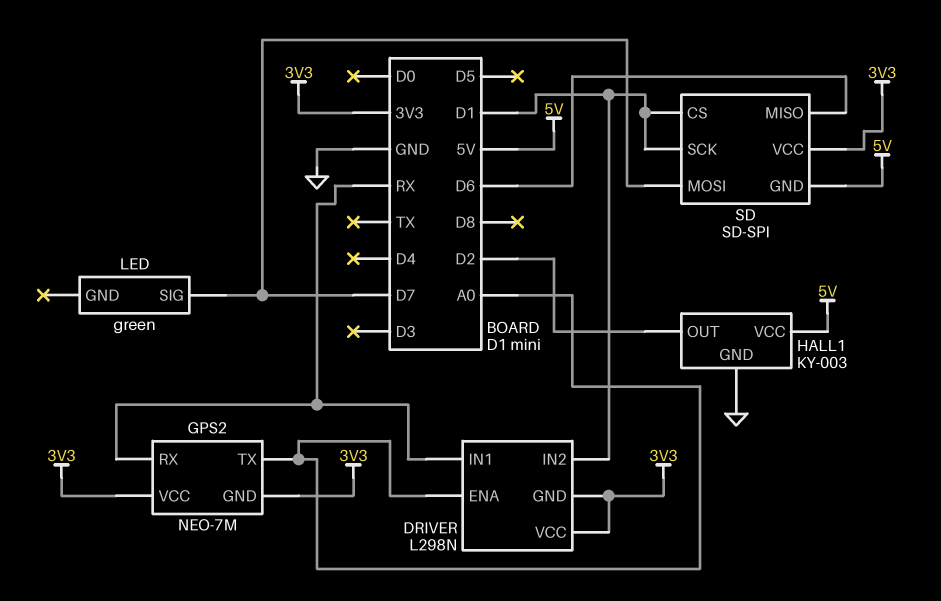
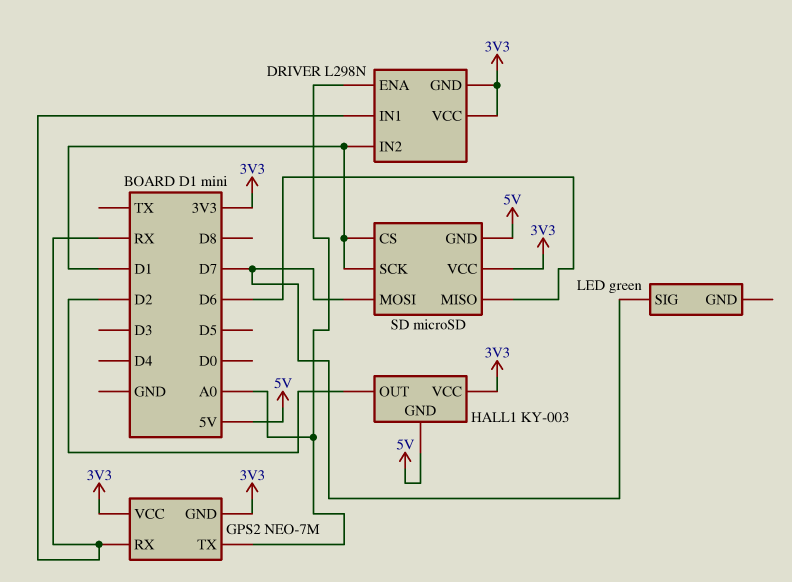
HALL1 pin GND: GND -> 5V
HALL1 pin VCC: 5V -> 3V3
SD: SD-SPI -> microSD

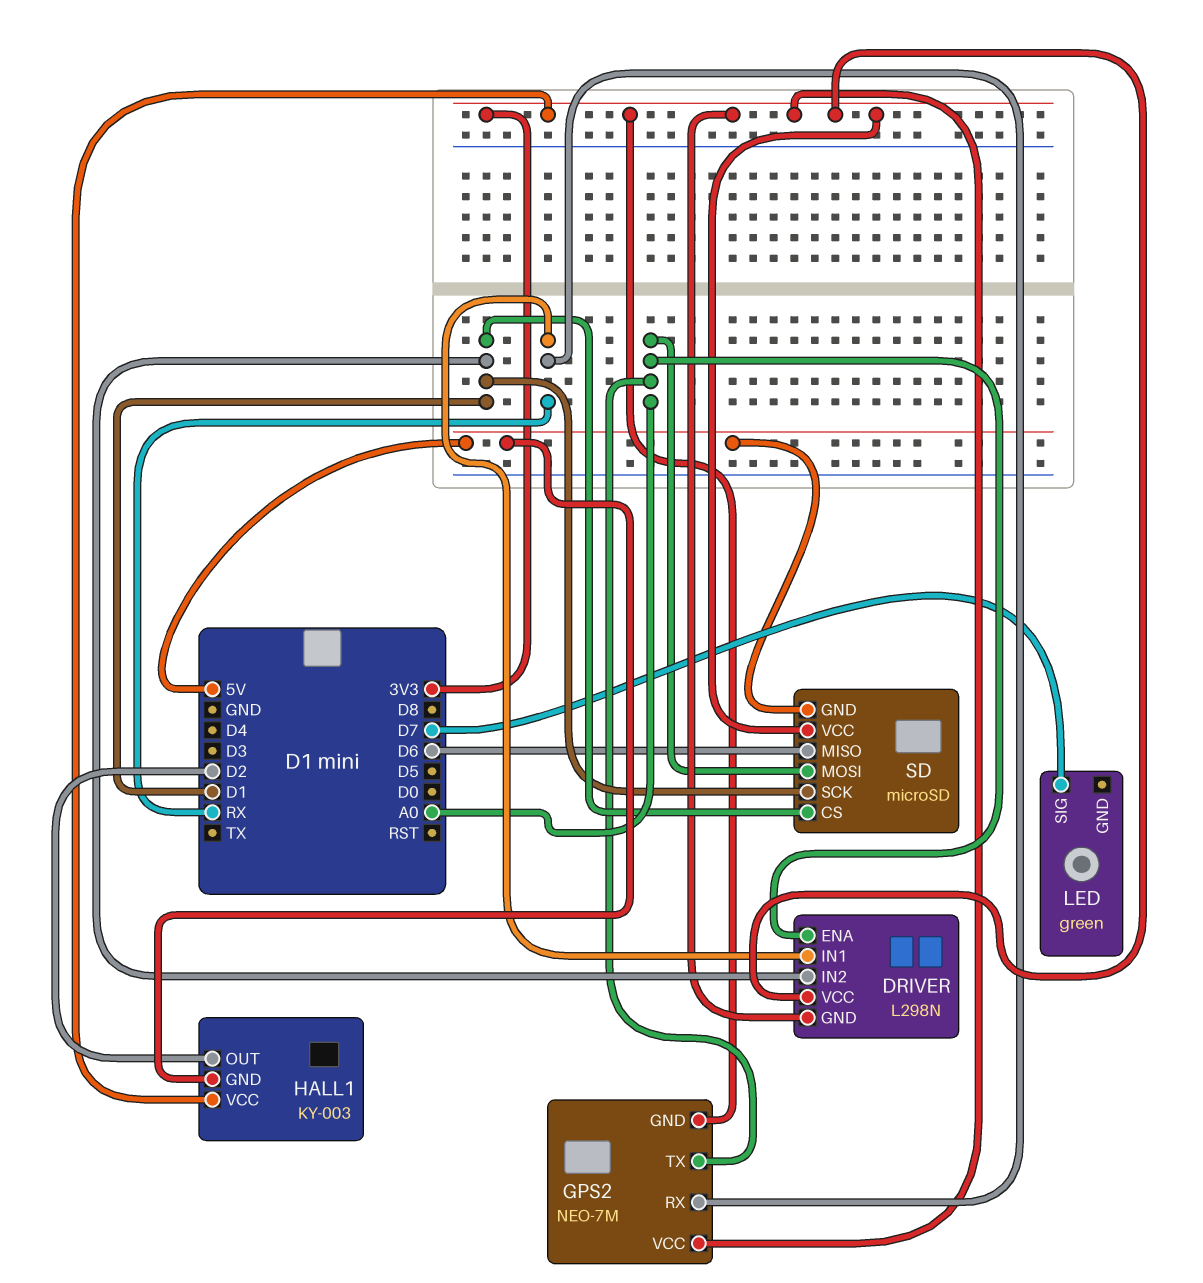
SD pin MOSI: D7 -> A0

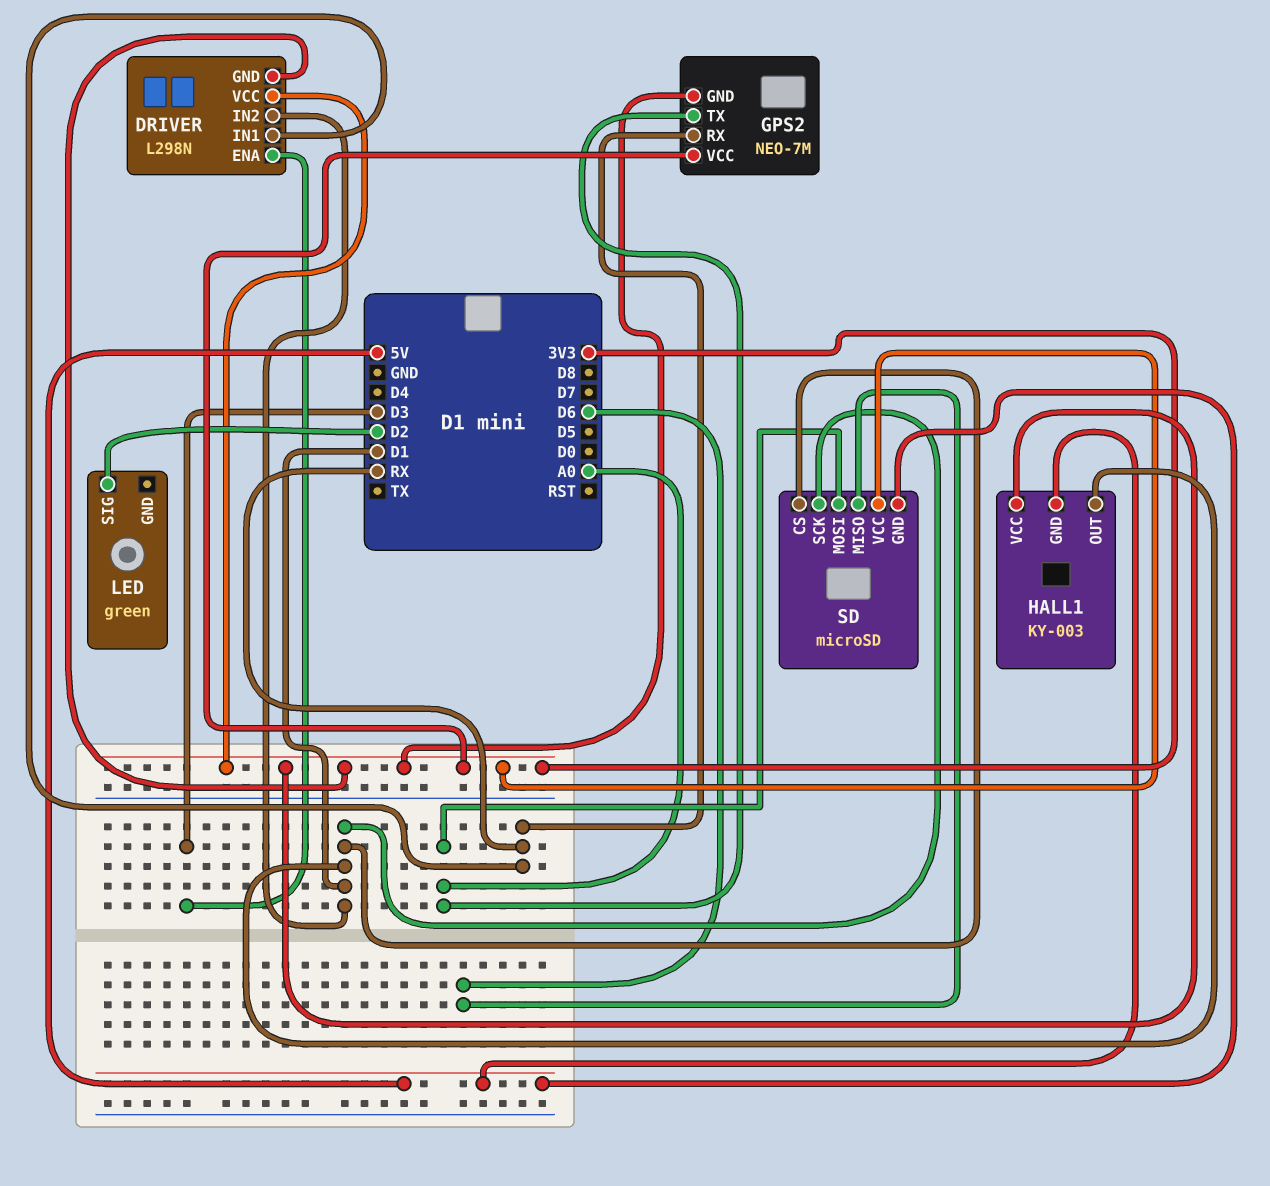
DRIVER pin ENA: A0 -> D3
HALL1 pin OUT: D2 -> D1
LED pin SIG: D7 -> D2

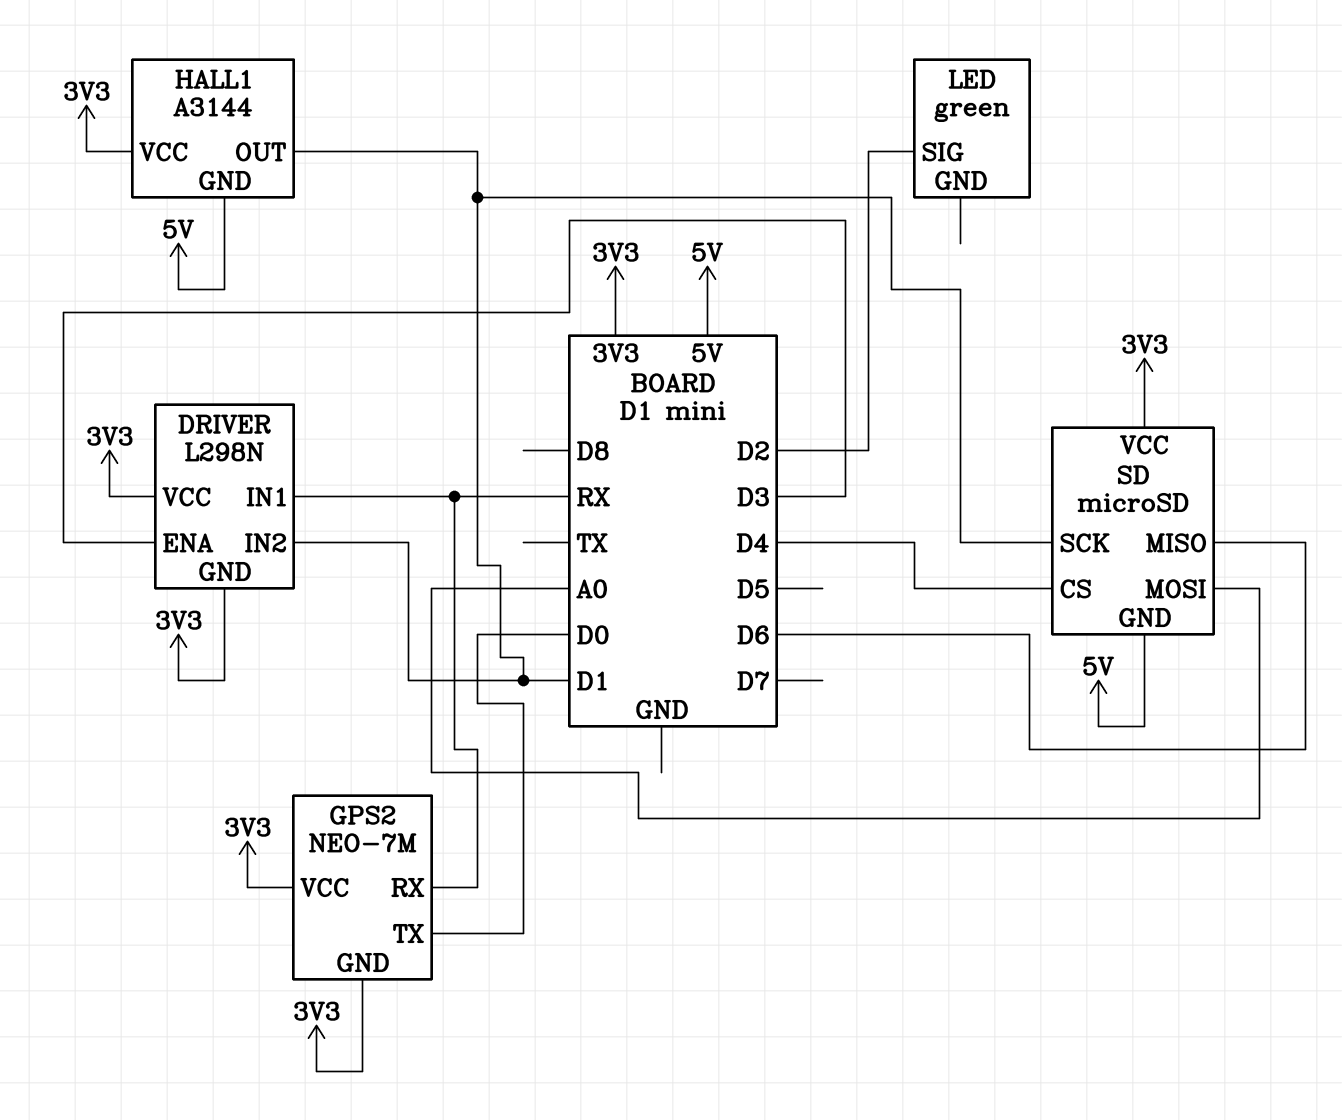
GPS2 pin TX: A0 -> D0
HALL1: KY-003 -> A3144
SD pin CS: D1 -> D4

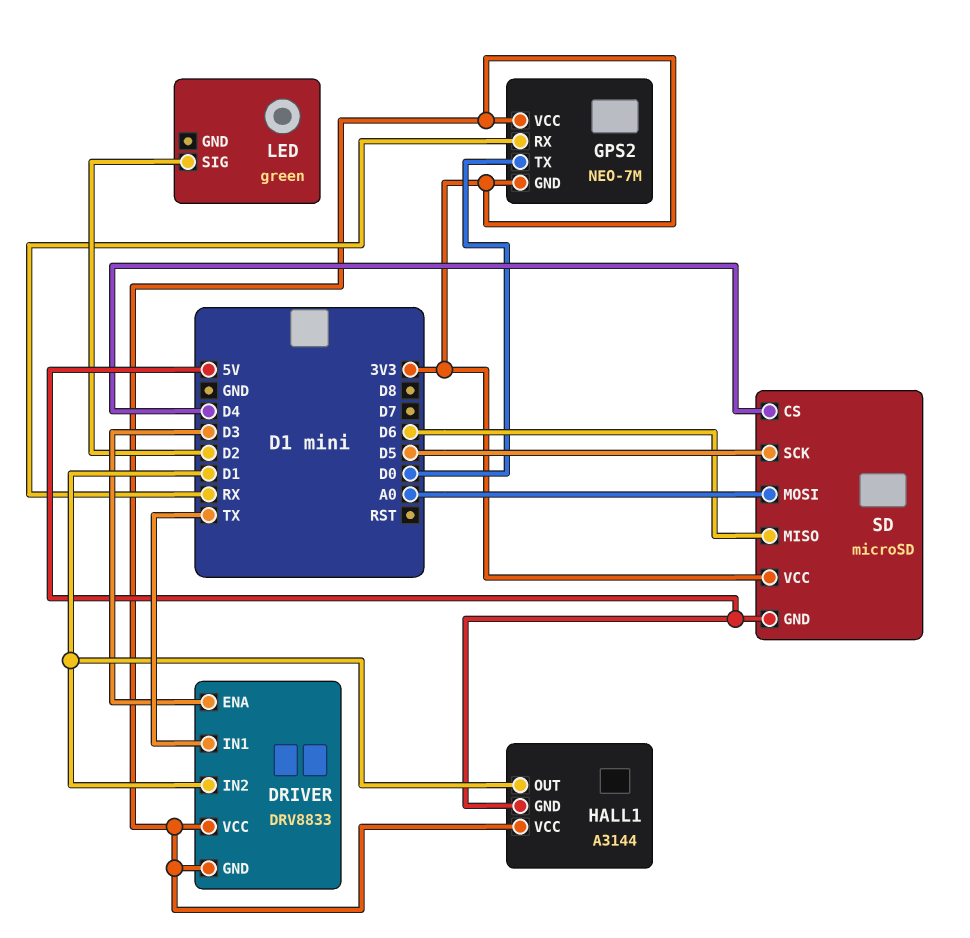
DRIVER: L298N -> DRV8833
DRIVER pin IN1: RX -> TX
SD pin SCK: D1 -> D5

